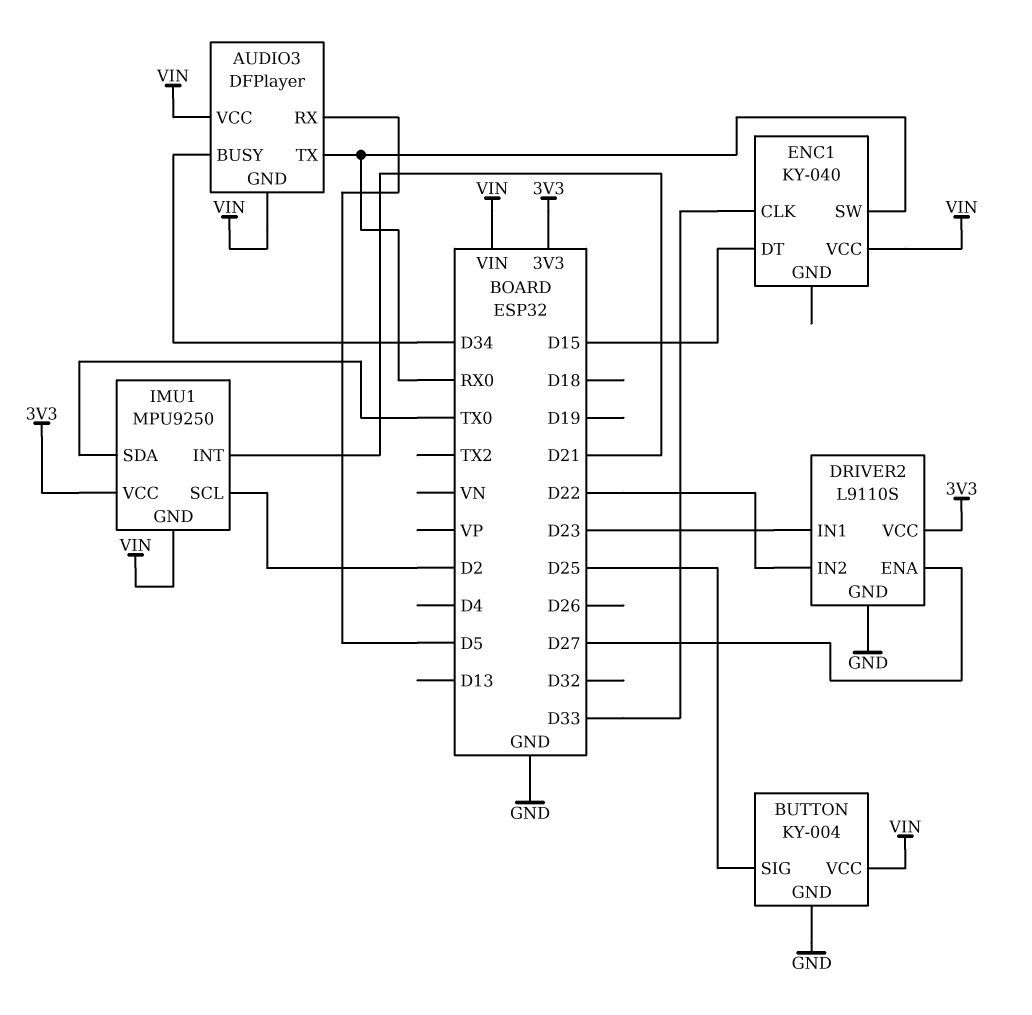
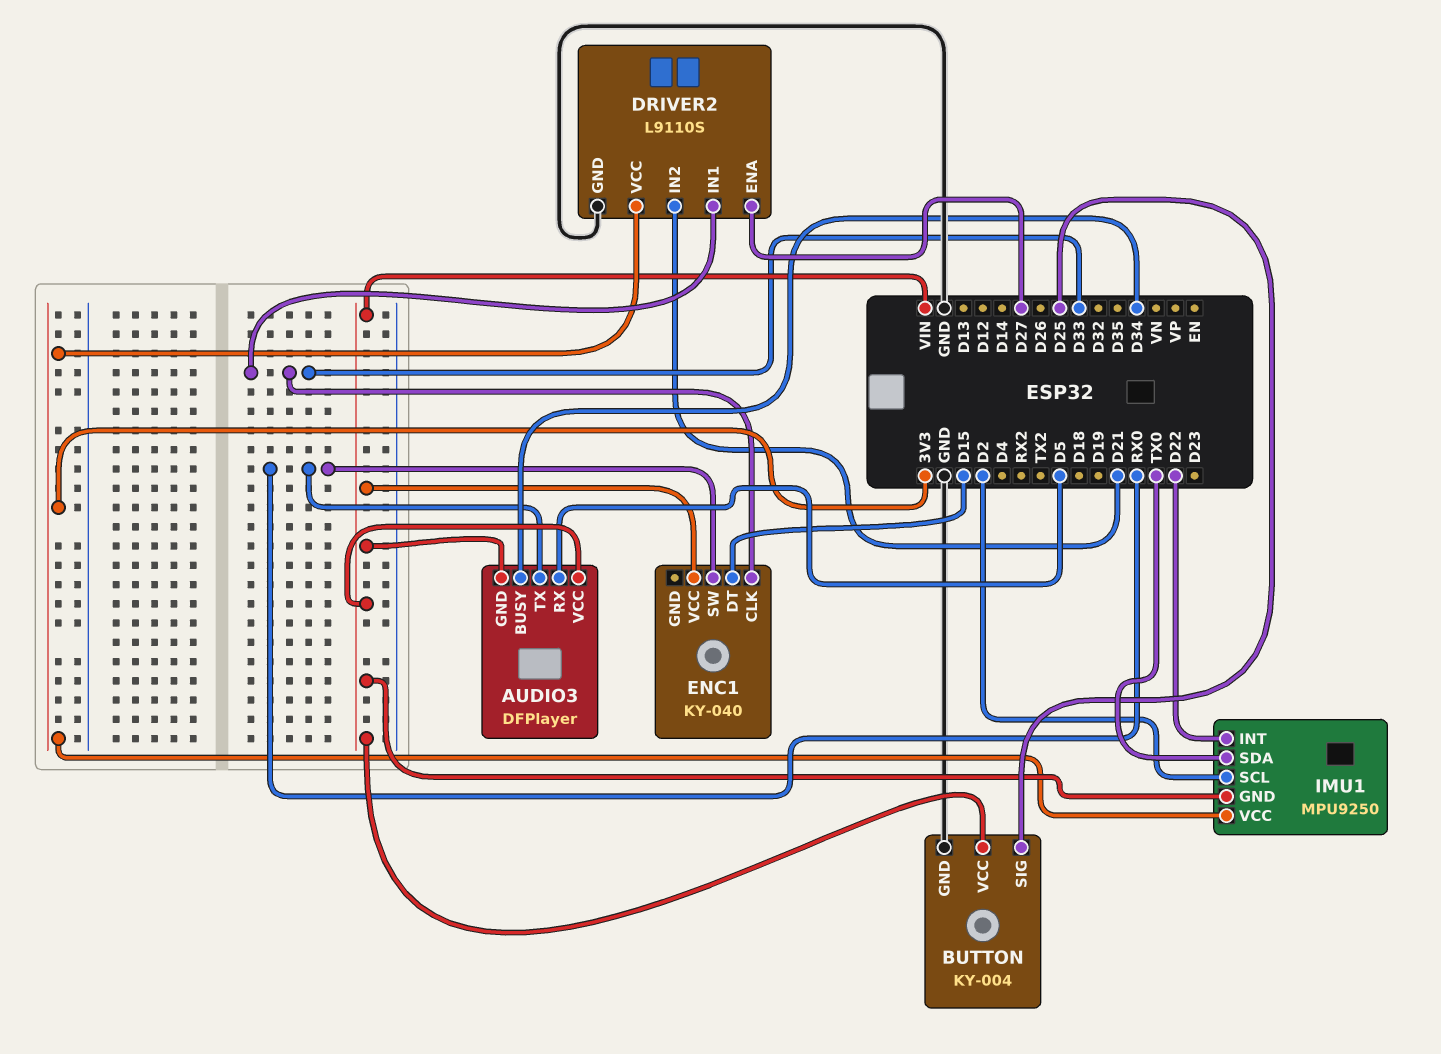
DRIVER2 pin IN1: D23 -> D33
DRIVER2 pin IN2: D22 -> D21
IMU1 pin INT: D21 -> D22

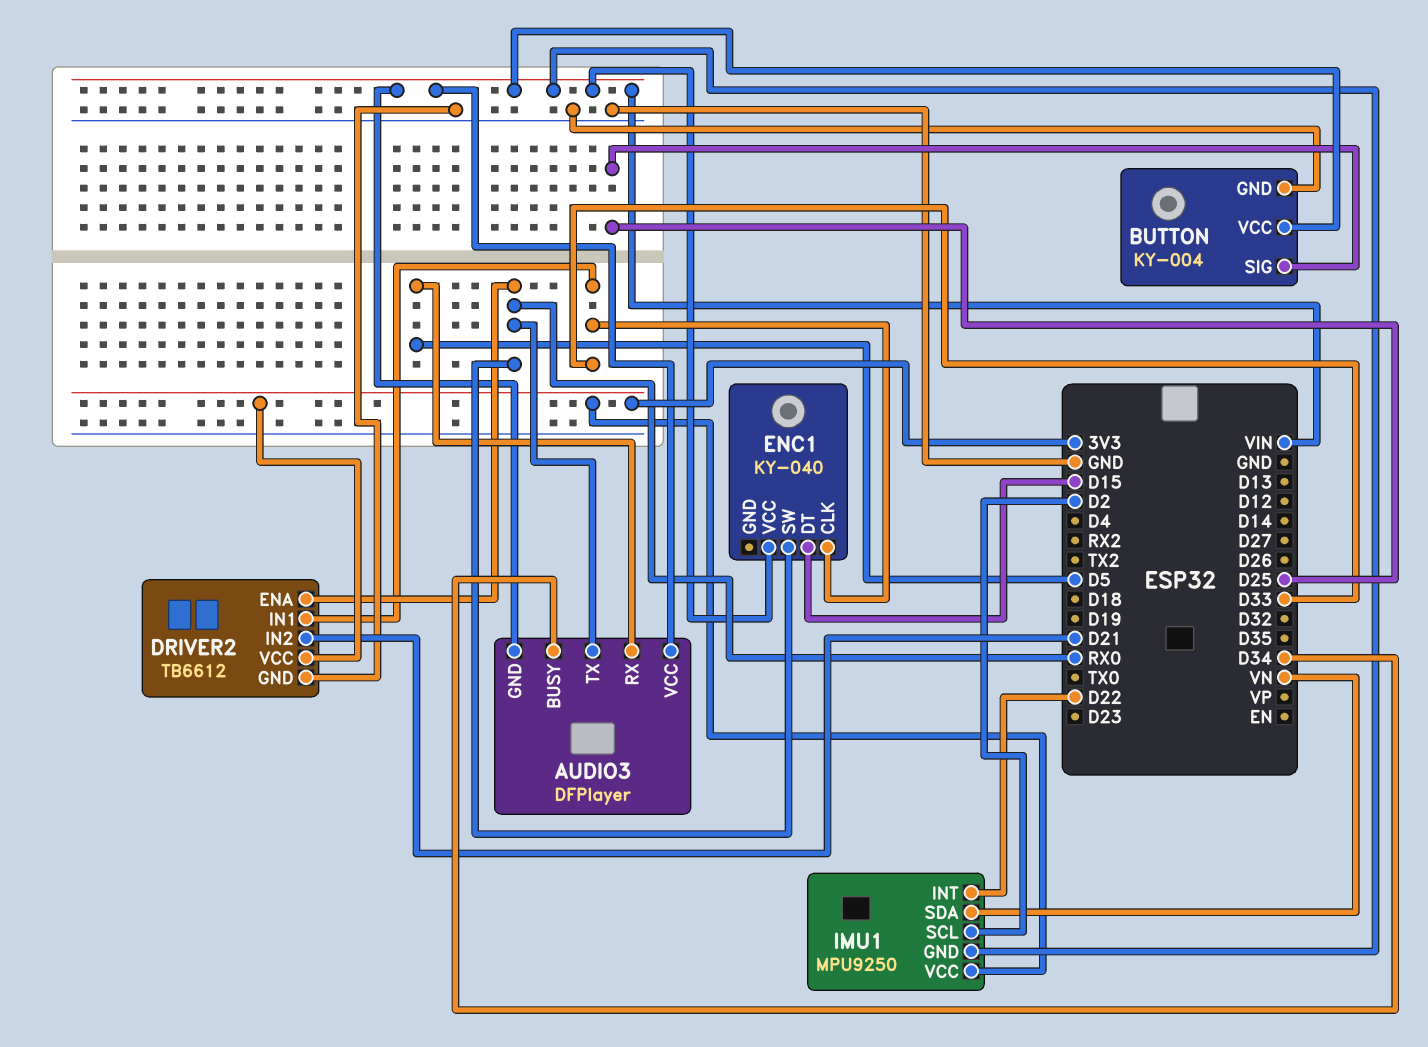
DRIVER2: L9110S -> TB6612
DRIVER2 pin ENA: D27 -> RX0
IMU1 pin SDA: TX0 -> VN

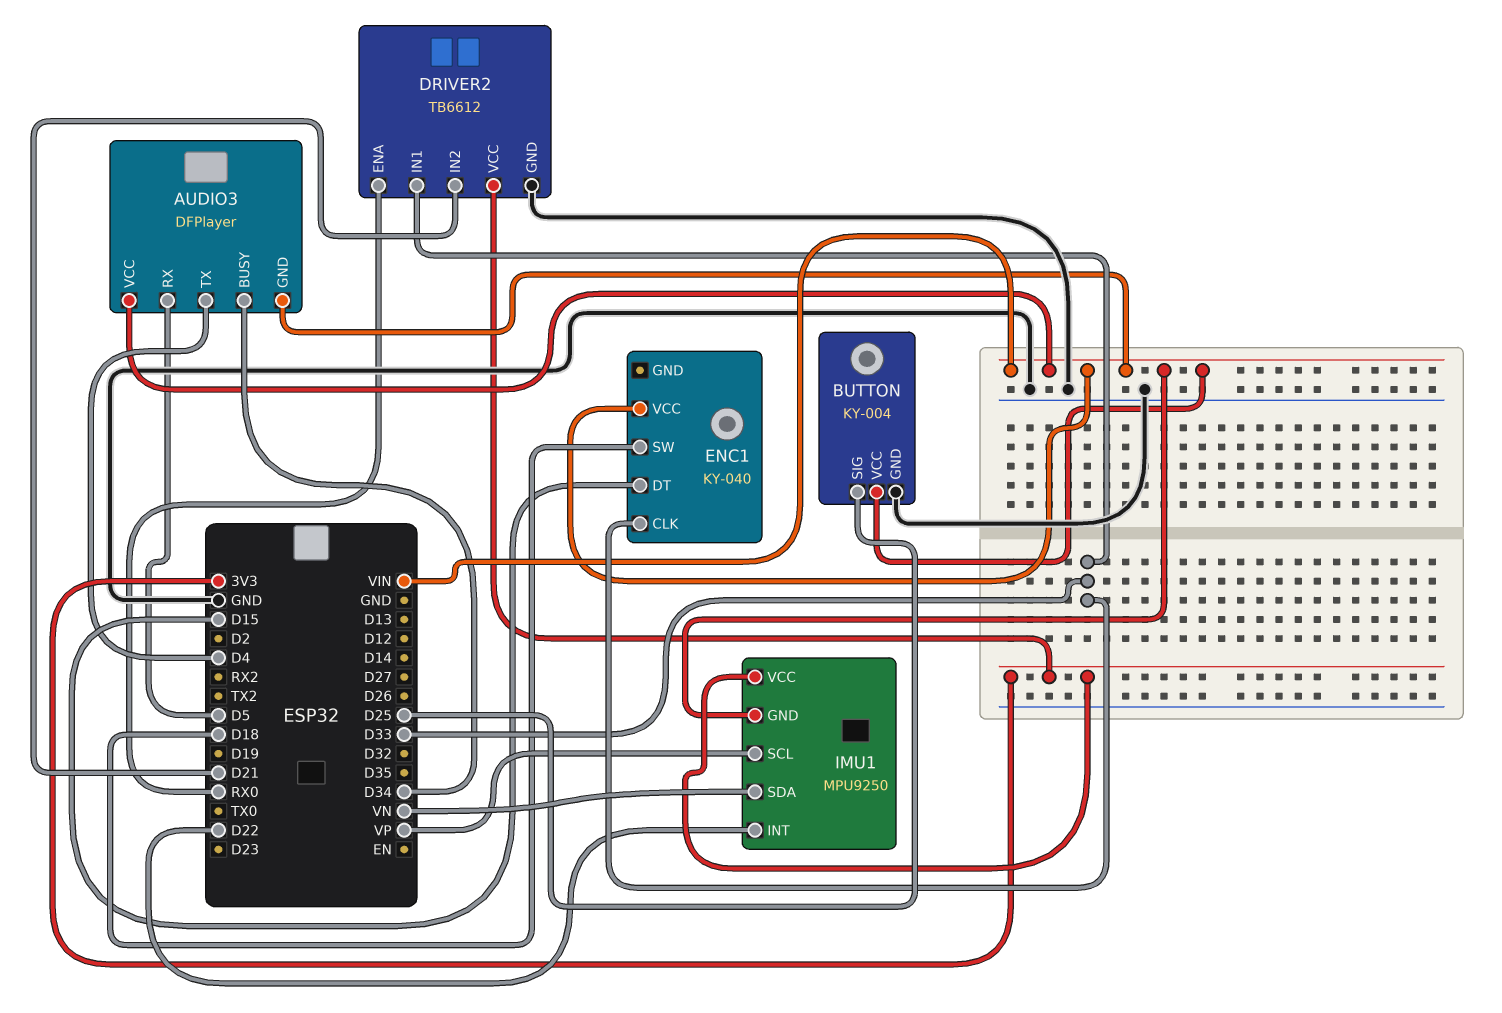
AUDIO3 pin TX: RX0 -> D4
ENC1 pin SW: RX0 -> D18
IMU1 pin SCL: D2 -> VP

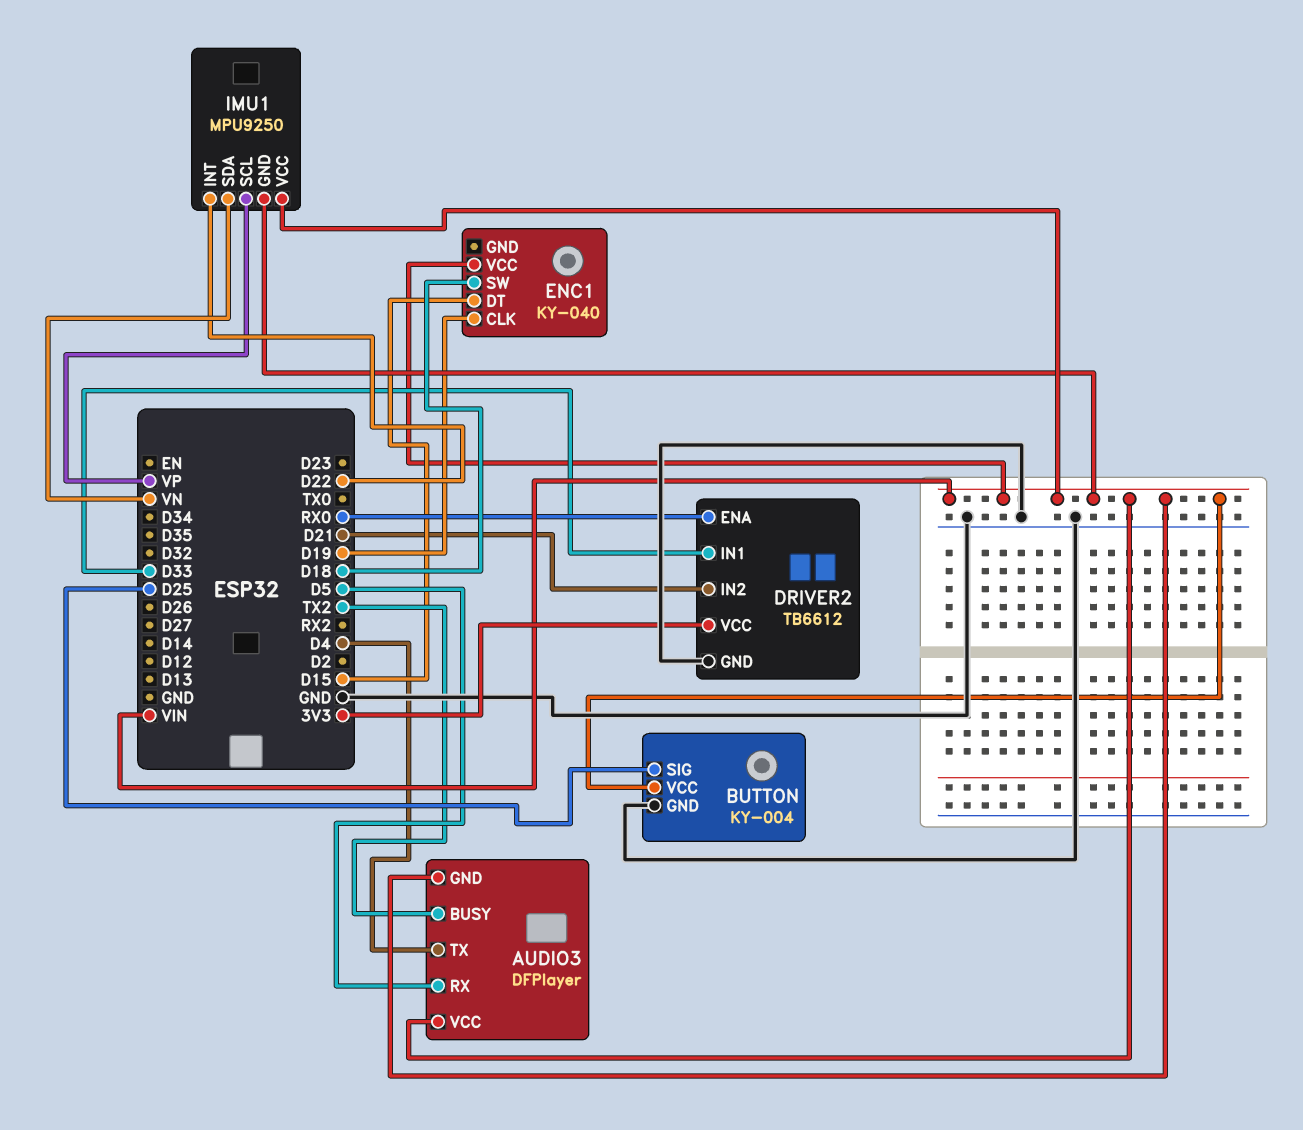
AUDIO3 pin BUSY: D34 -> TX2
ENC1 pin CLK: D33 -> D19
IMU1 pin VCC: 3V3 -> VIN

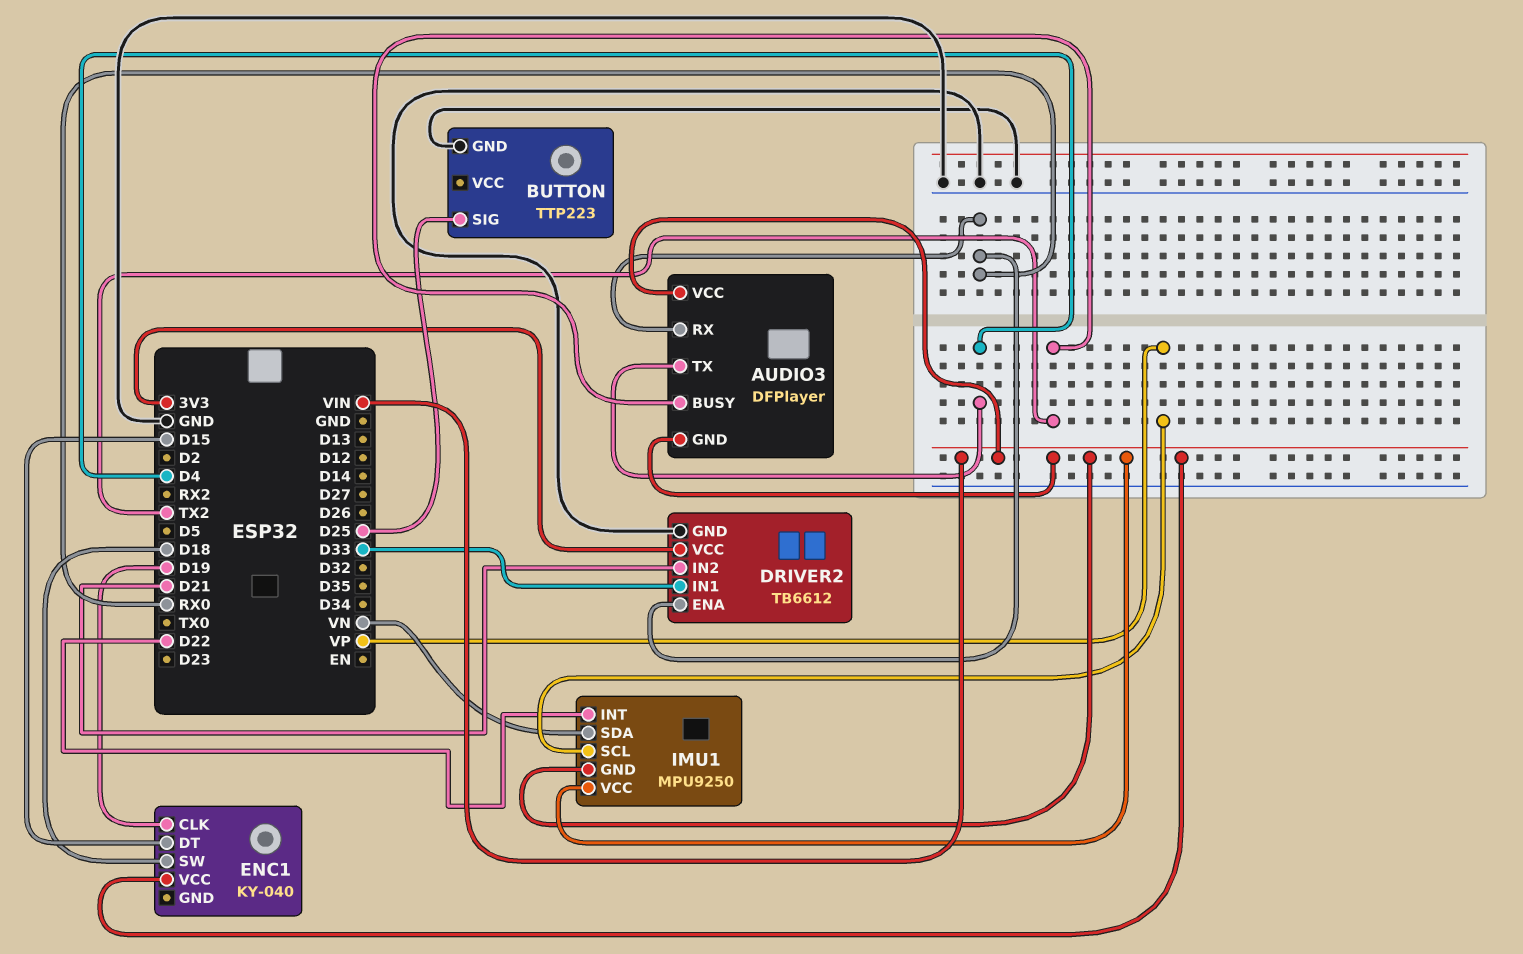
AUDIO3 pin RX: D5 -> RX0
BUTTON: KY-004 -> TTP223
BUTTON pin VCC: VIN -> none

